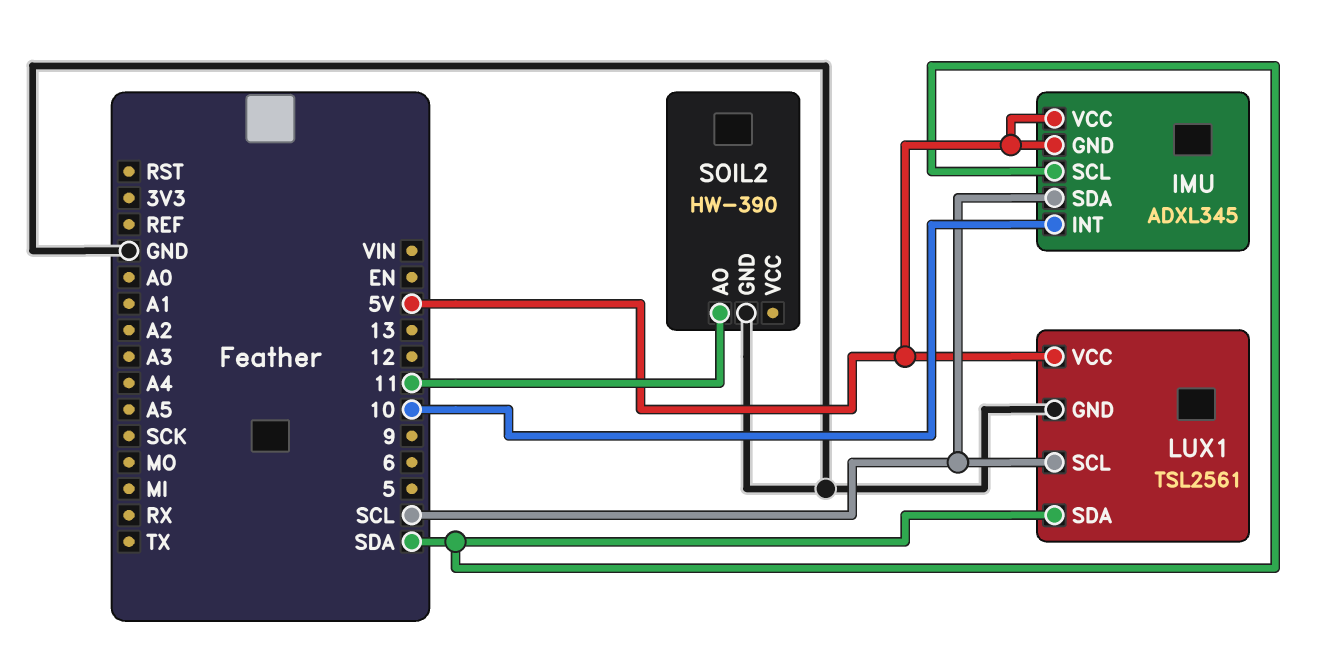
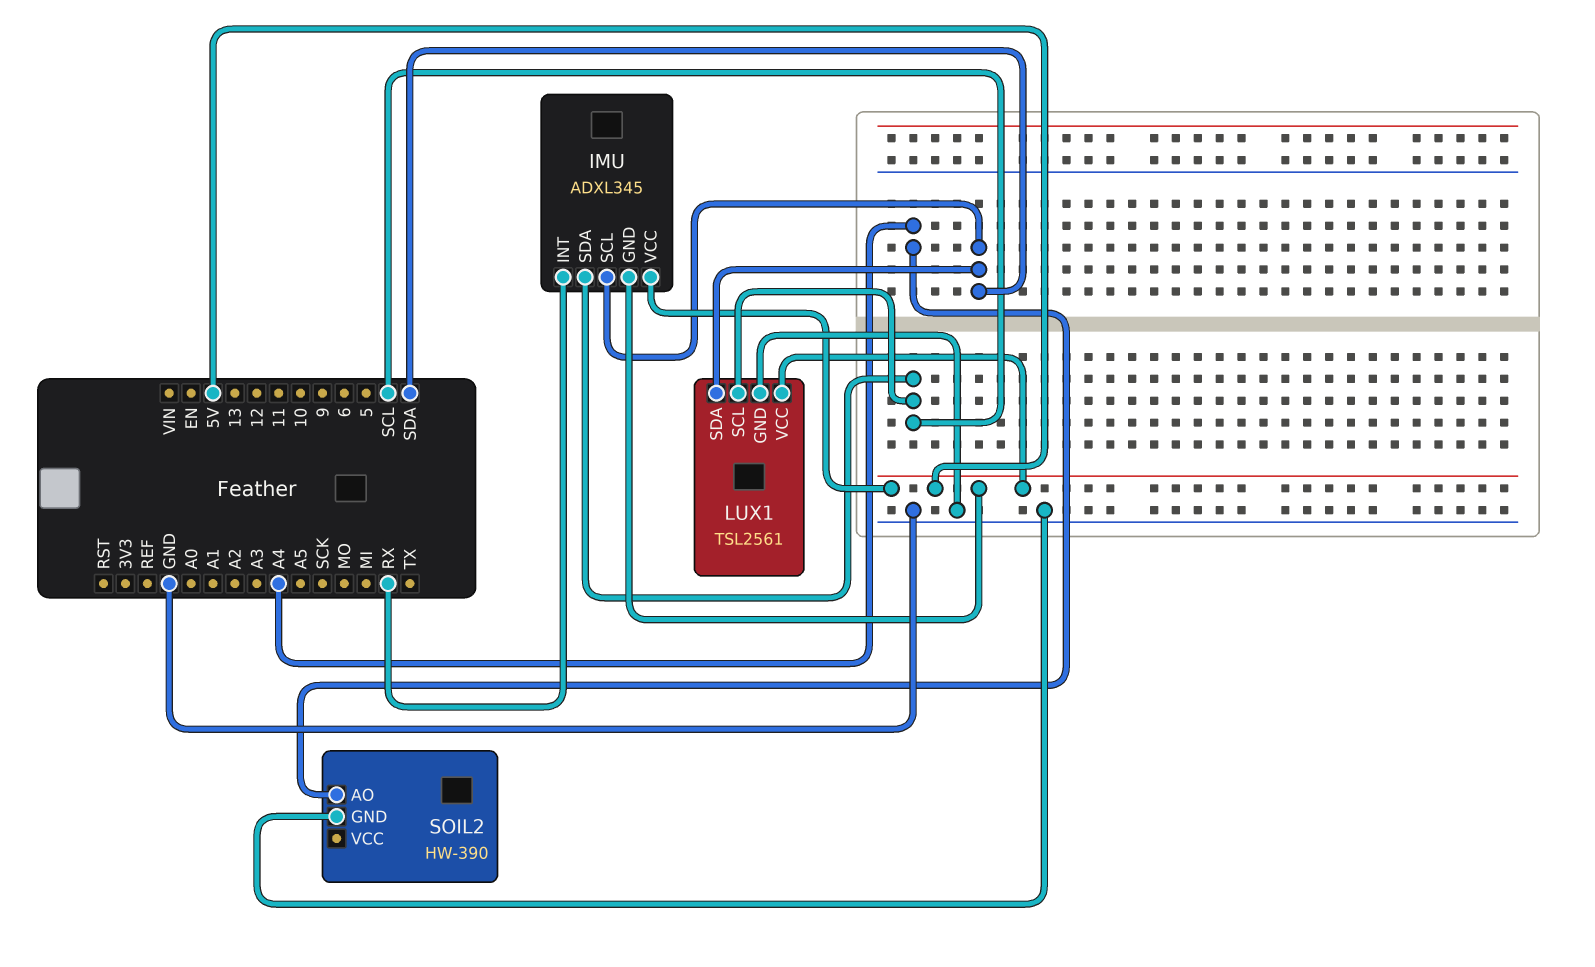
IMU pin INT: 10 -> RX
SOIL2 pin AO: 11 -> A4

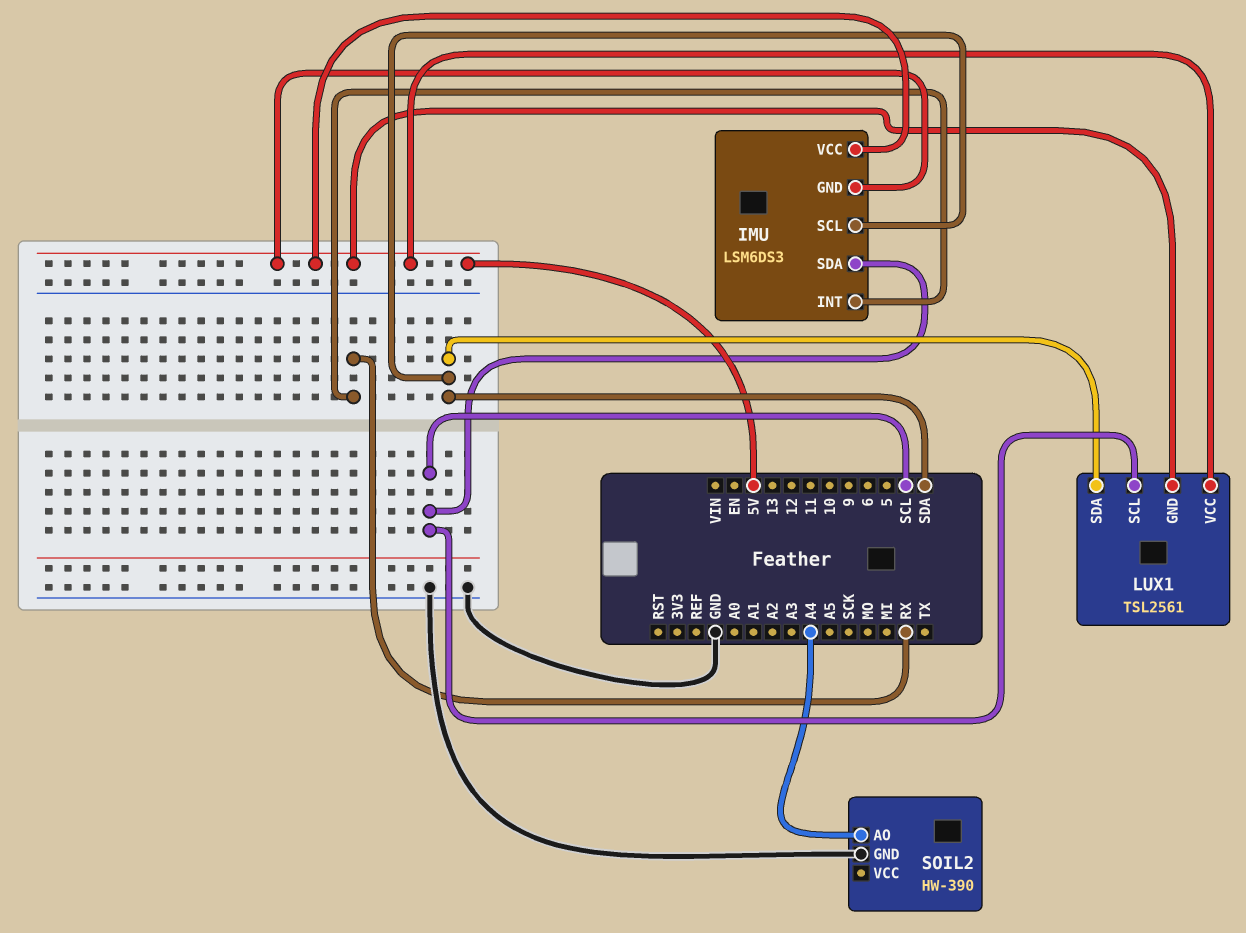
IMU: ADXL345 -> LSM6DS3
LUX1 pin GND: GND -> 5V

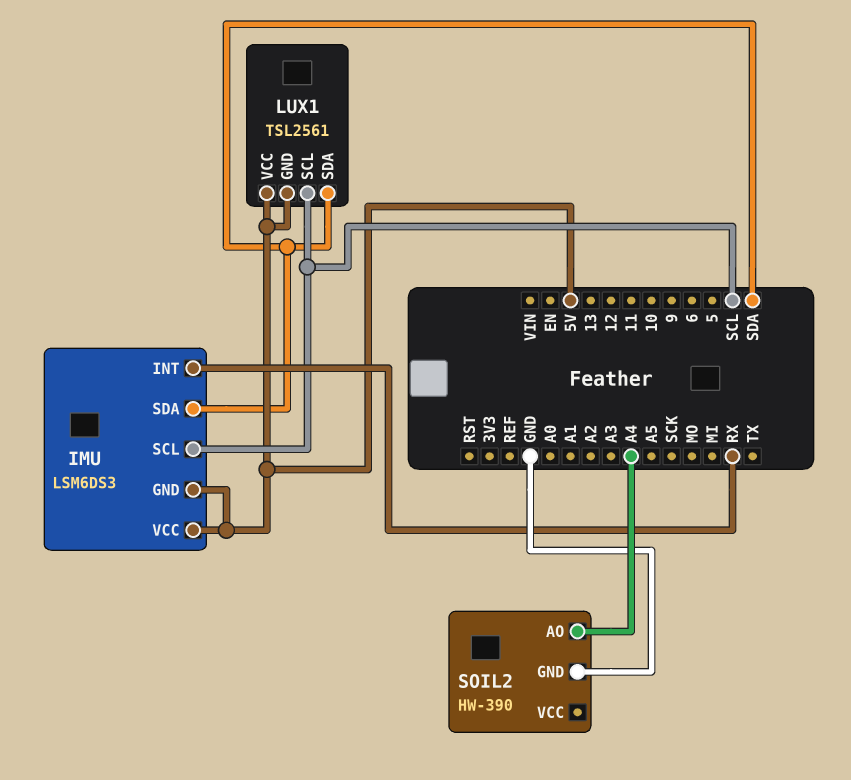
IMU pin SCL: SDA -> SCL
IMU pin SDA: SCL -> SDA

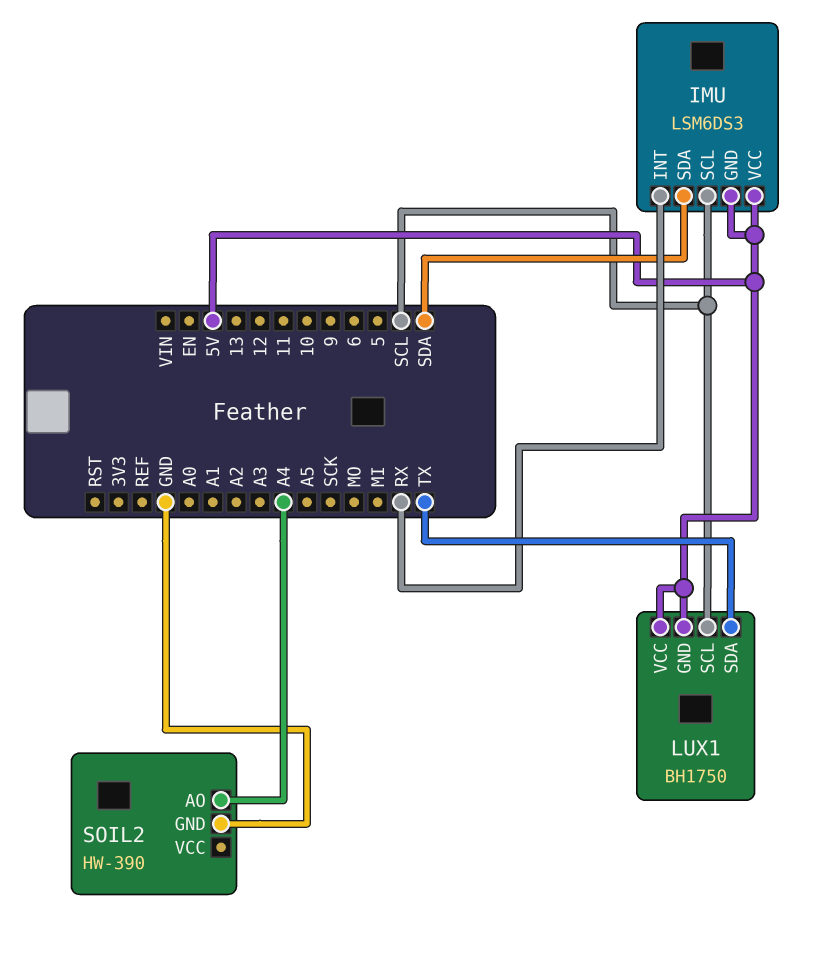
LUX1: TSL2561 -> BH1750
LUX1 pin SDA: SDA -> TX

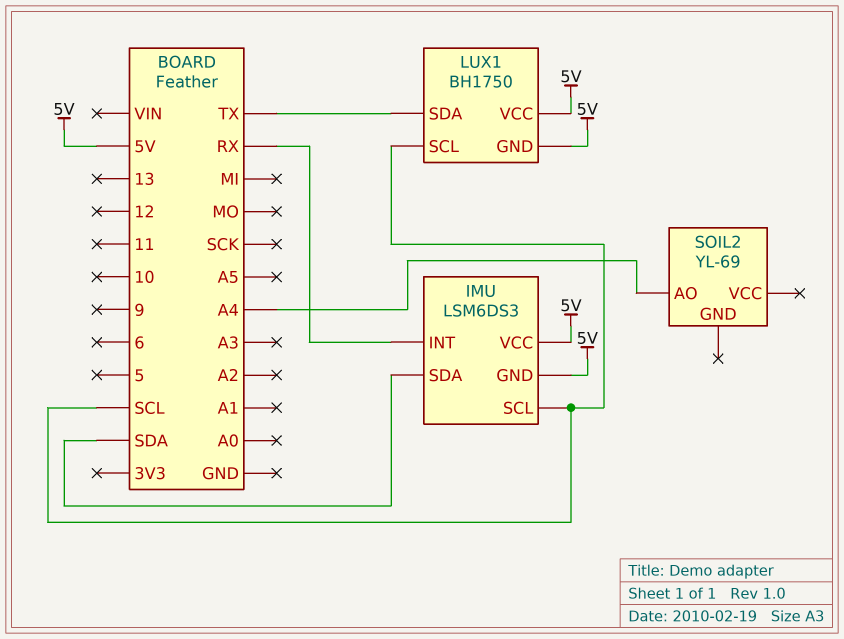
SOIL2: HW-390 -> YL-69
SOIL2 pin GND: GND -> none

